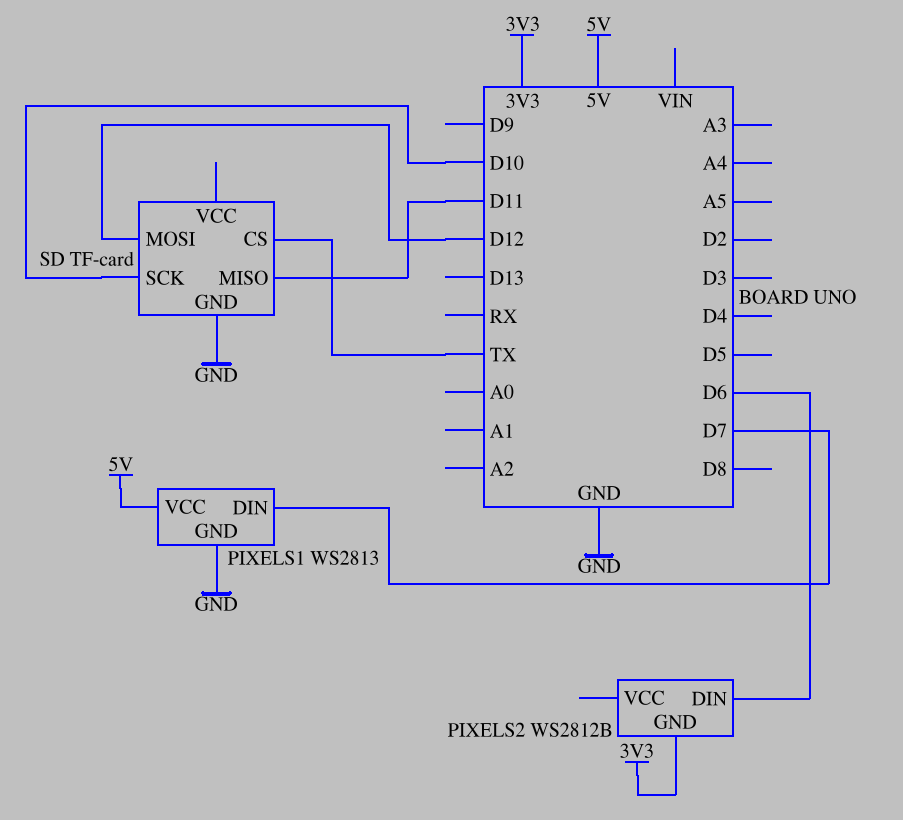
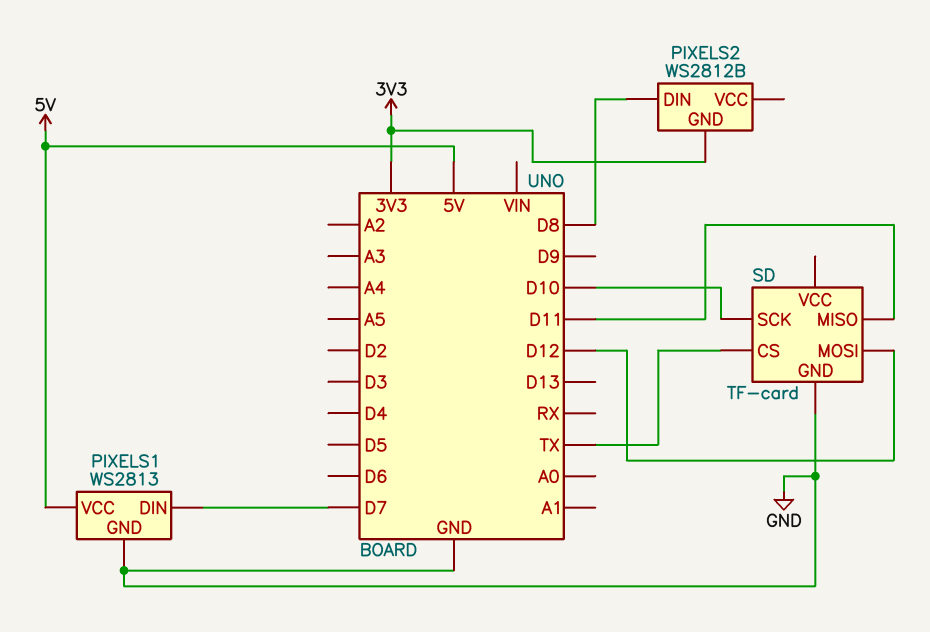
PIXELS2 pin DIN: D6 -> D8

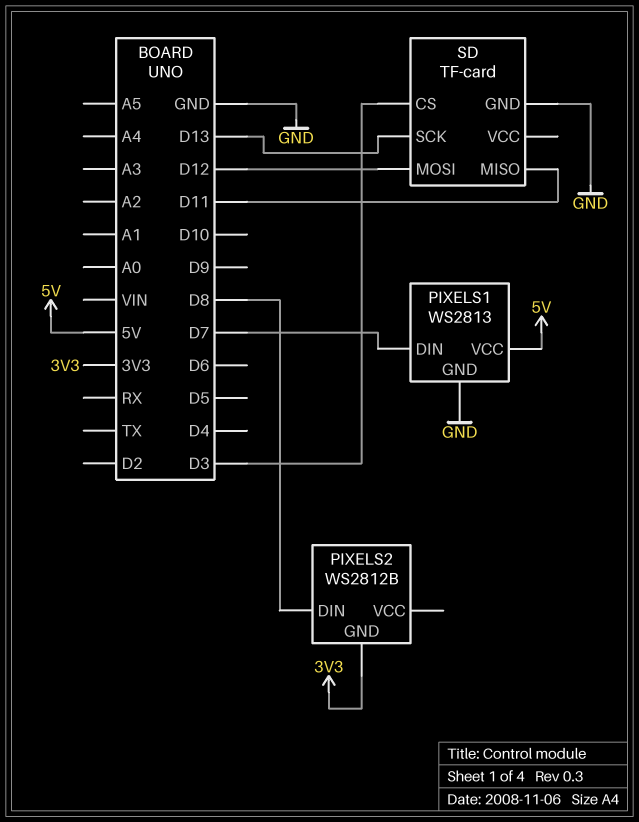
SD pin CS: TX -> D3
SD pin SCK: D10 -> D13

